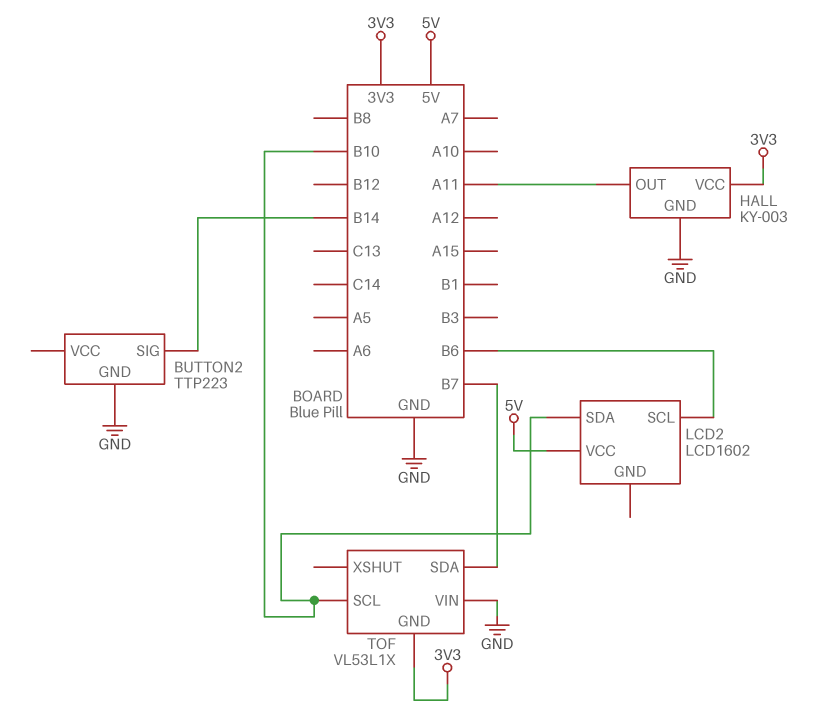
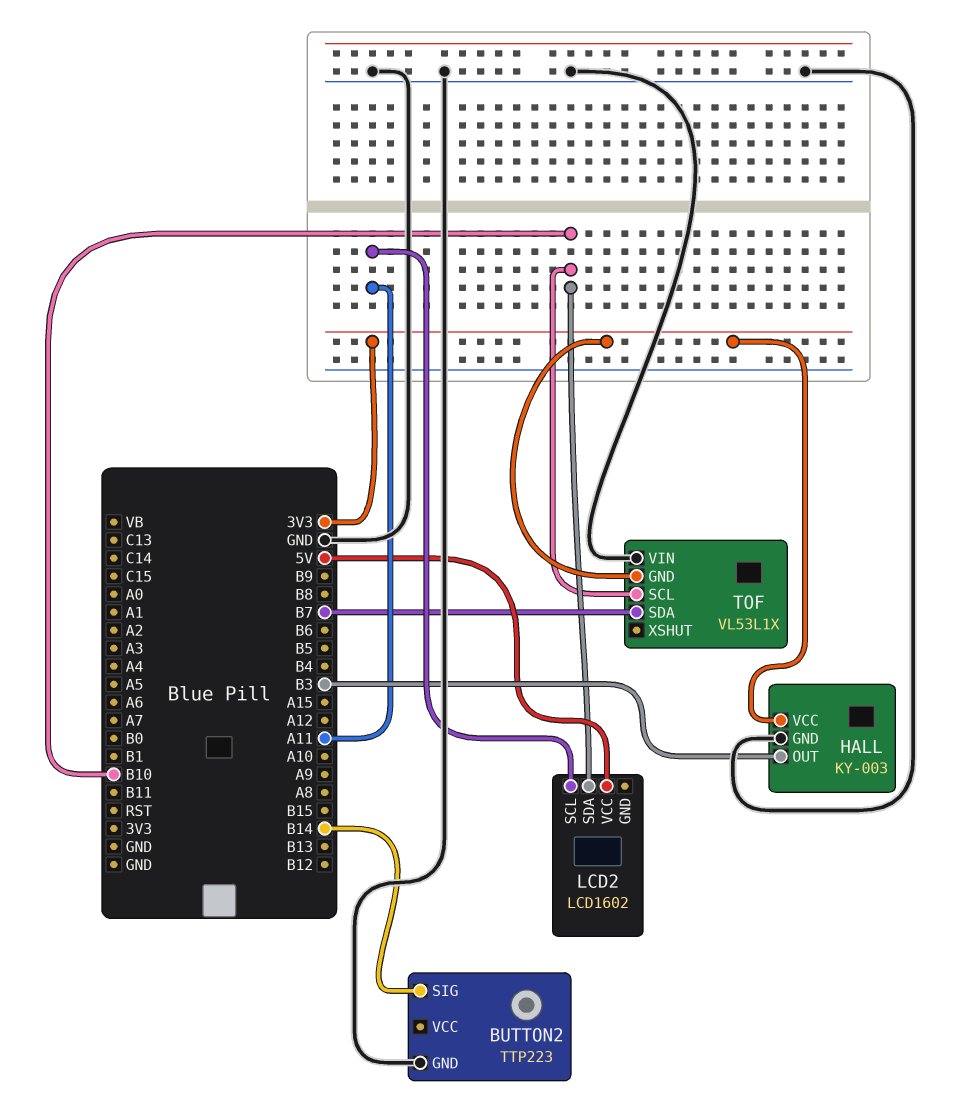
HALL pin OUT: A11 -> B3
LCD2 pin SCL: B6 -> A11

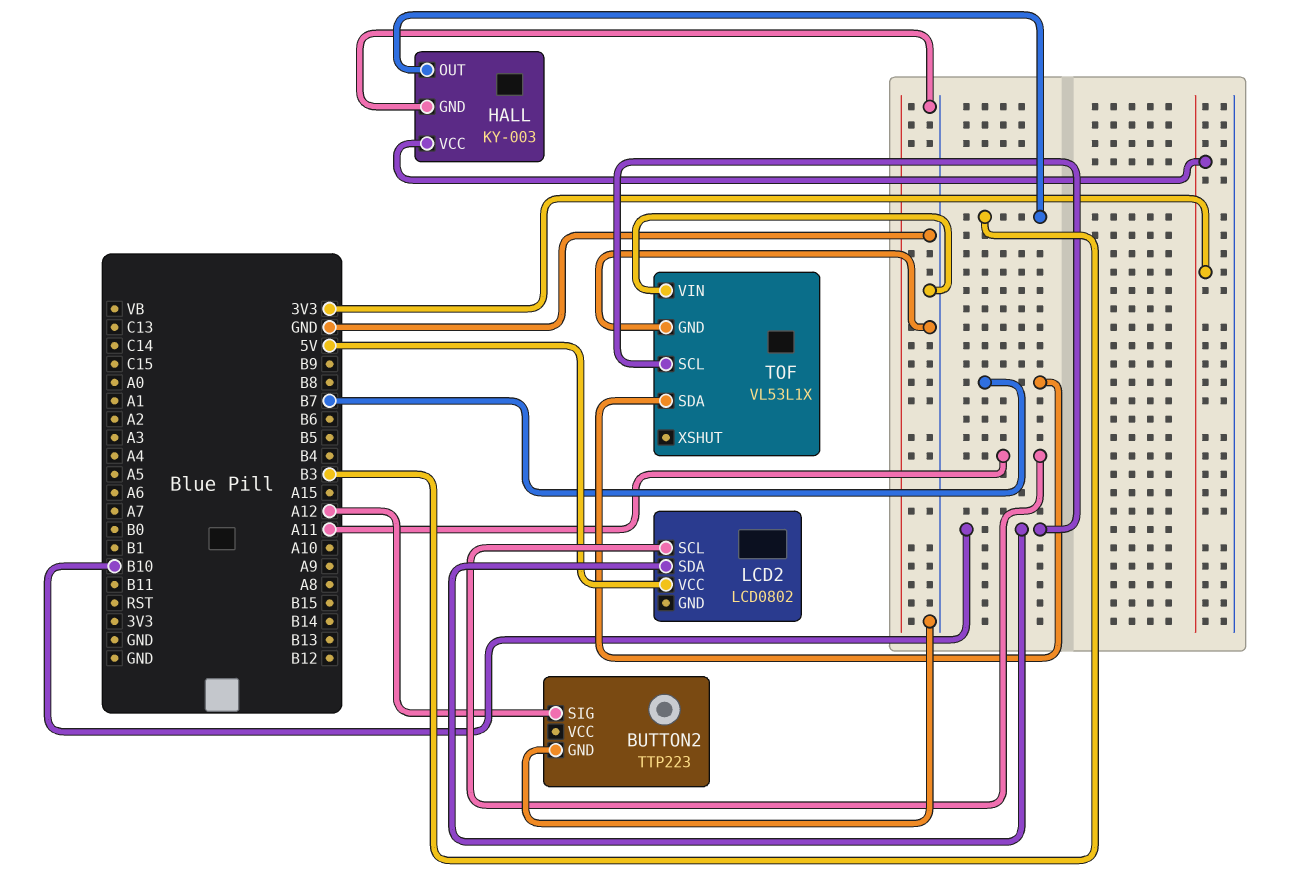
BUTTON2 pin SIG: B14 -> A12
LCD2: LCD1602 -> LCD0802
TOF pin GND: 3V3 -> GND

